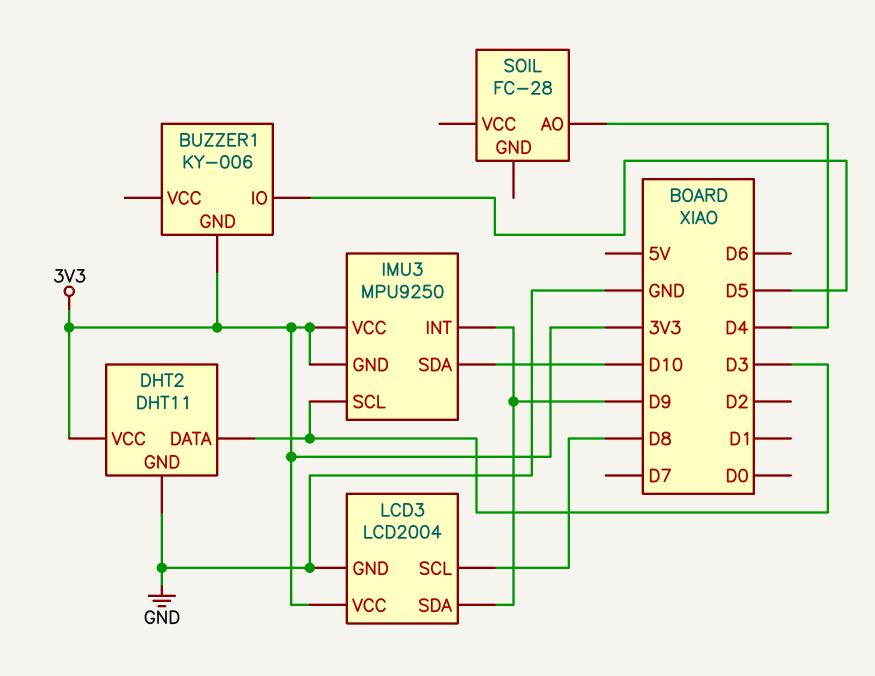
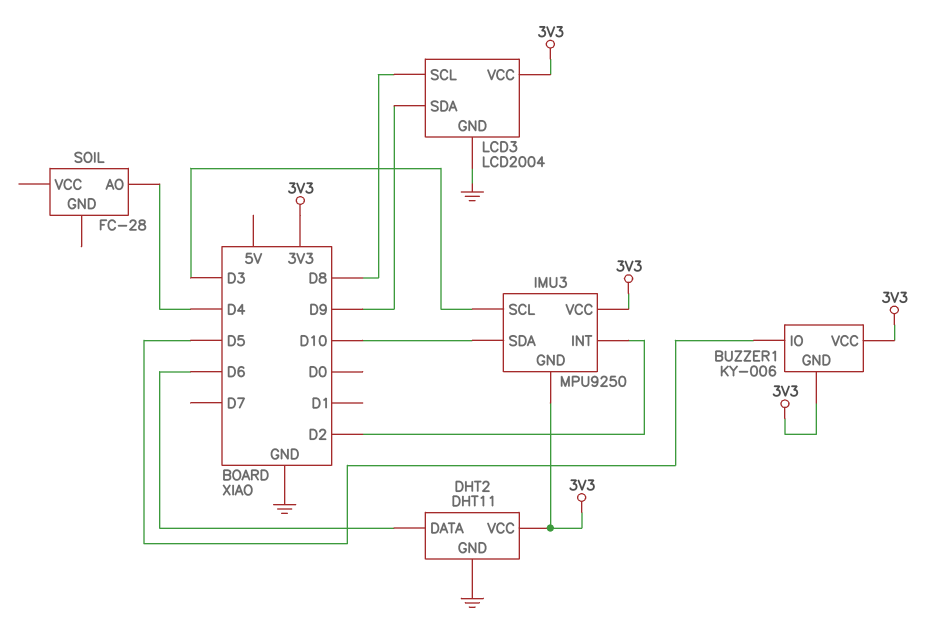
BUZZER1 pin VCC: none -> 3V3
DHT2 pin DATA: D3 -> D6
IMU3 pin INT: D9 -> D2

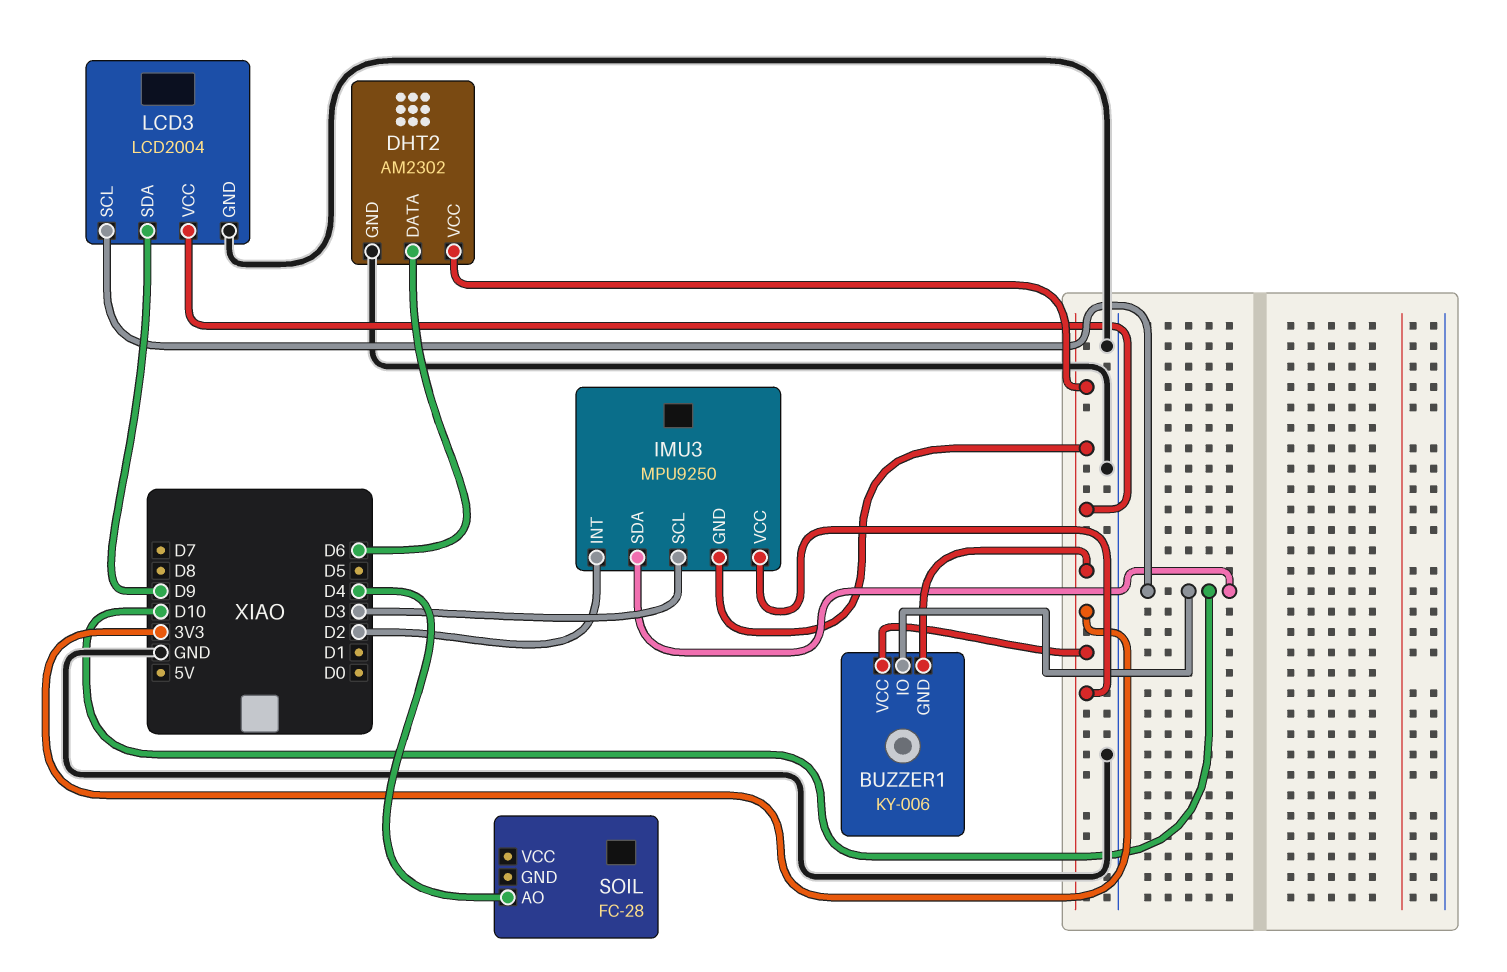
BUZZER1 pin IO: D5 -> D10
DHT2: DHT11 -> AM2302
LCD3 pin SCL: D8 -> D10

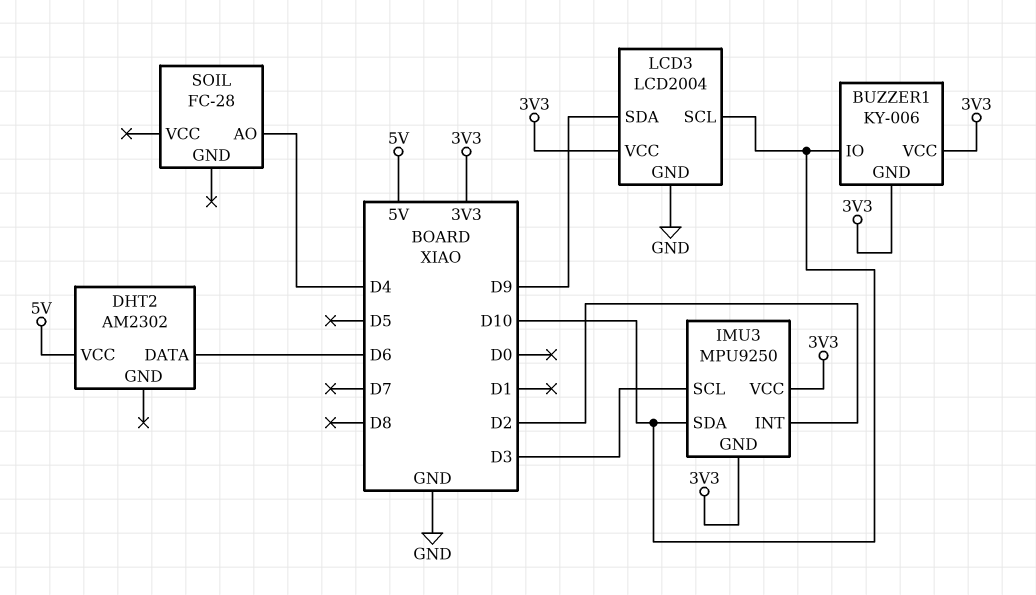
DHT2 pin GND: GND -> none
DHT2 pin VCC: 3V3 -> 5V

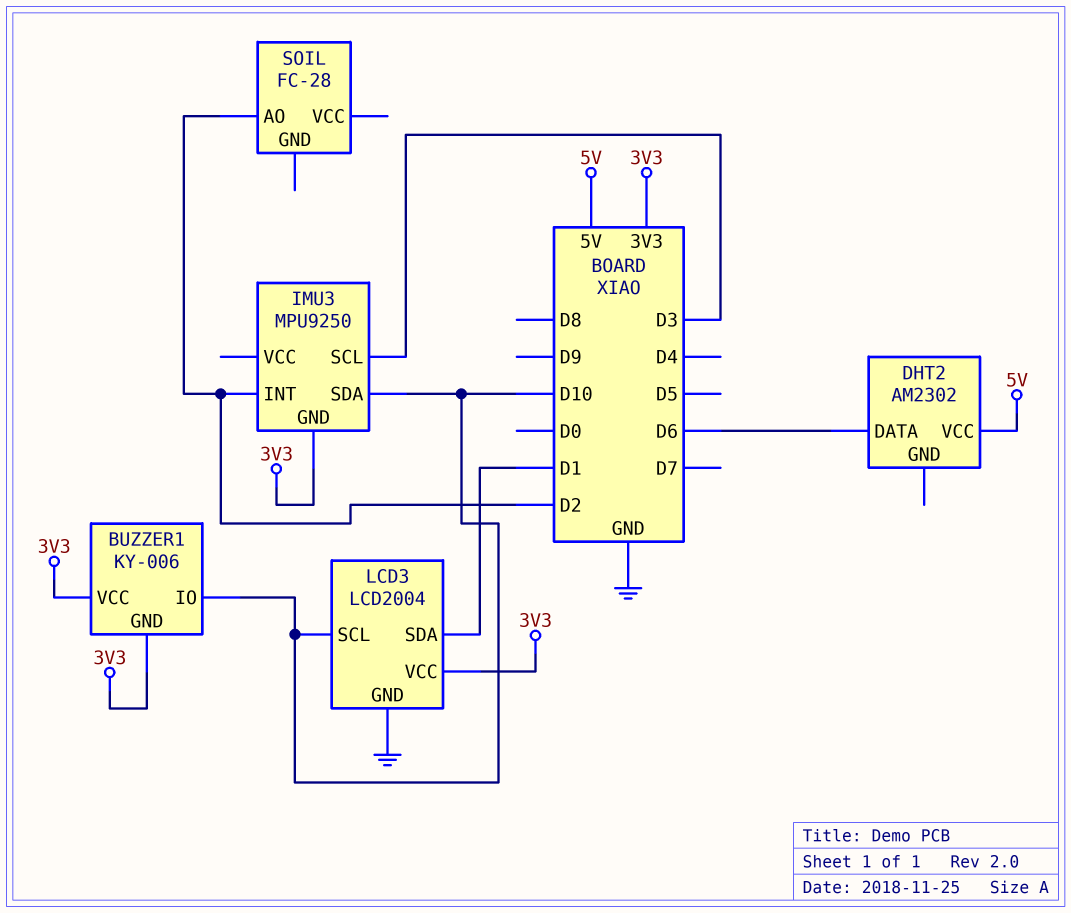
IMU3 pin VCC: 3V3 -> none
LCD3 pin SDA: D9 -> D1
SOIL pin AO: D4 -> D2

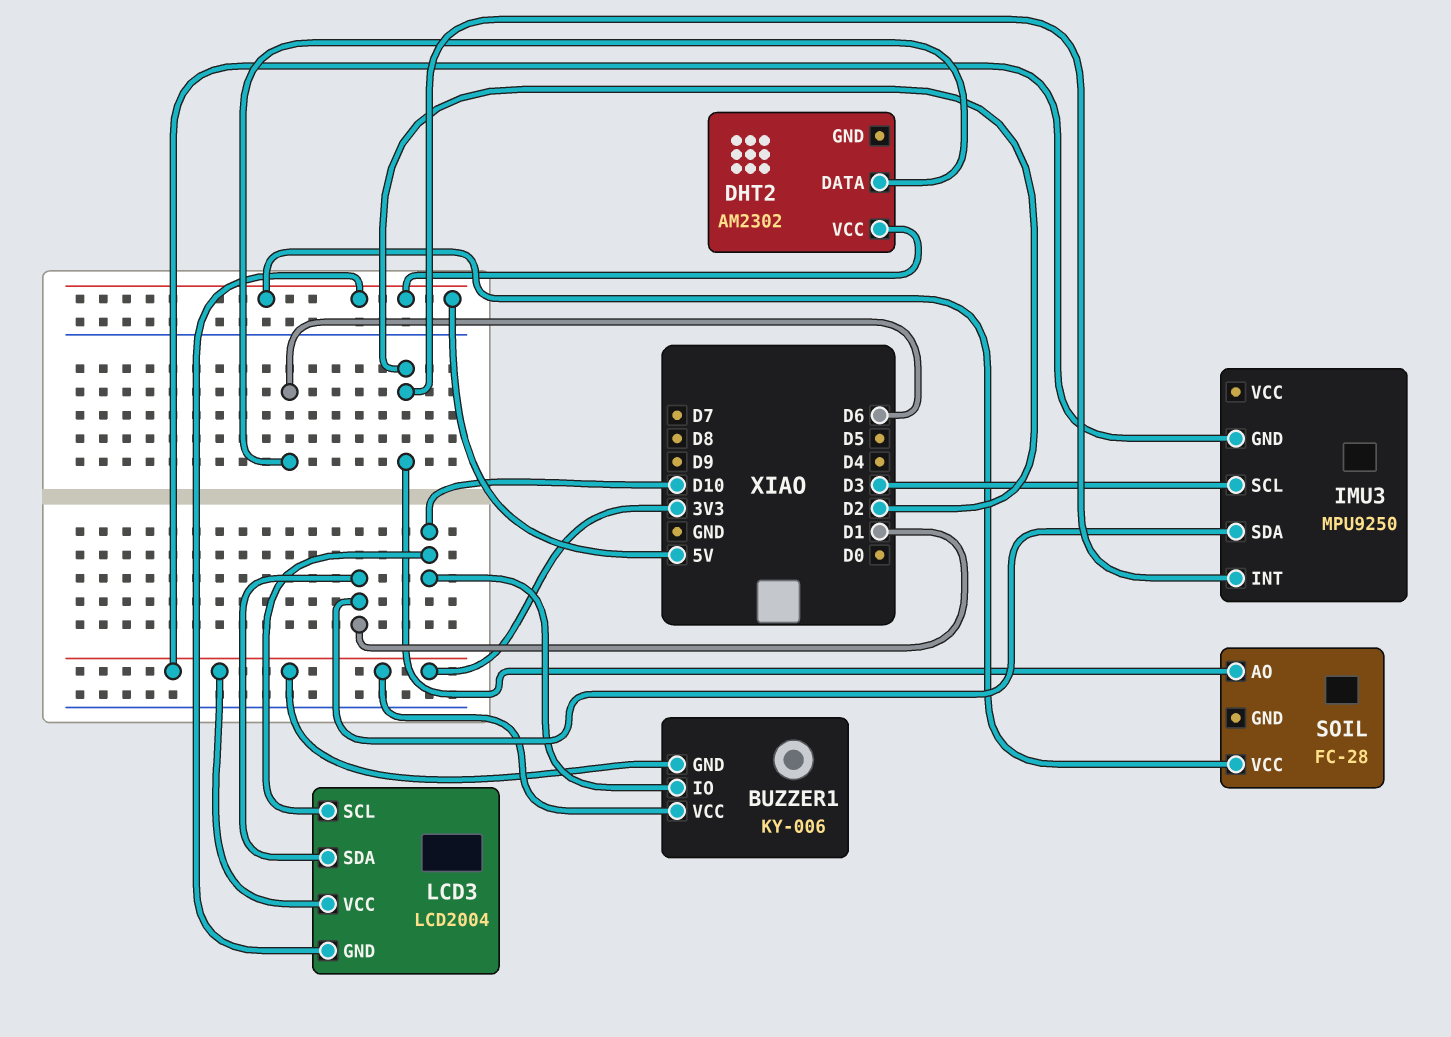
IMU3 pin SDA: D10 -> D1
LCD3 pin GND: GND -> 5V
SOIL pin VCC: none -> 5V

